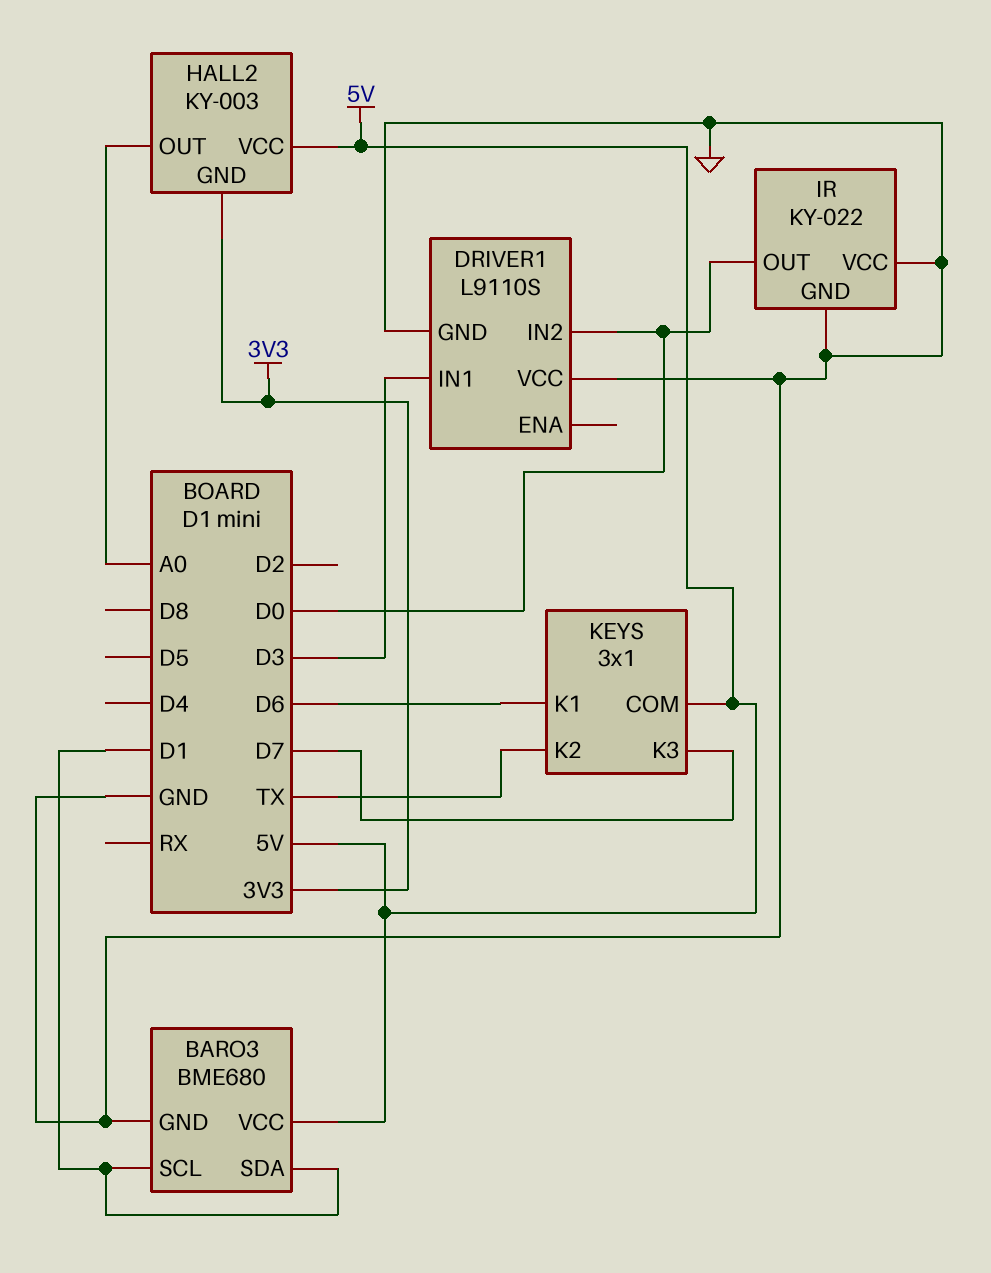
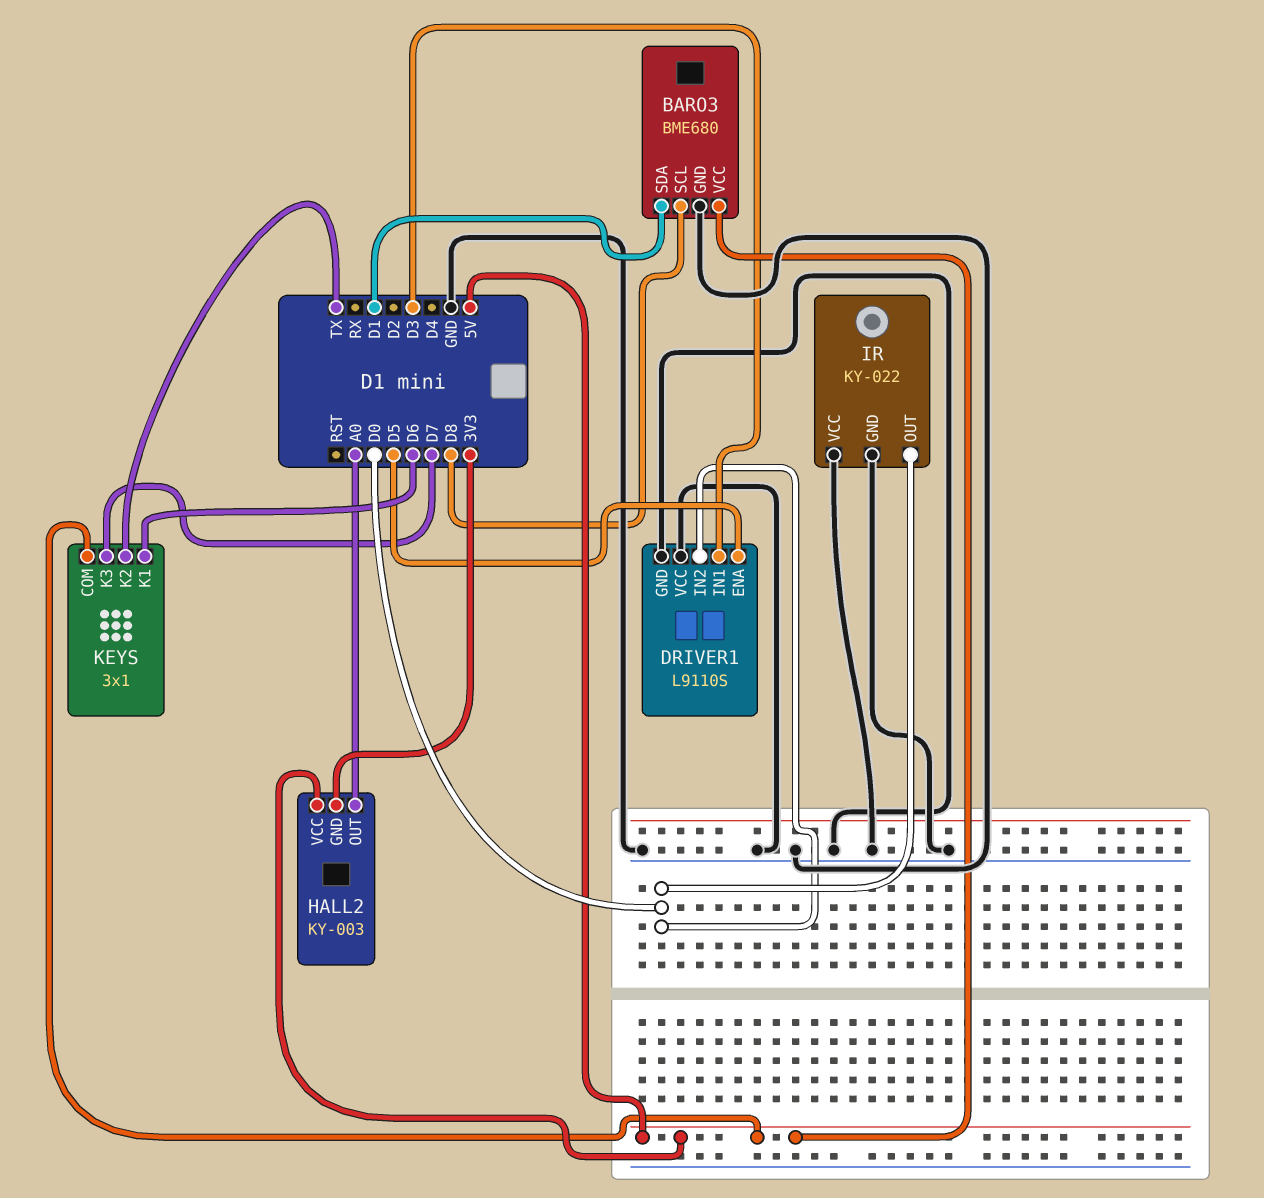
BARO3 pin SCL: D1 -> D8
DRIVER1 pin ENA: none -> D5

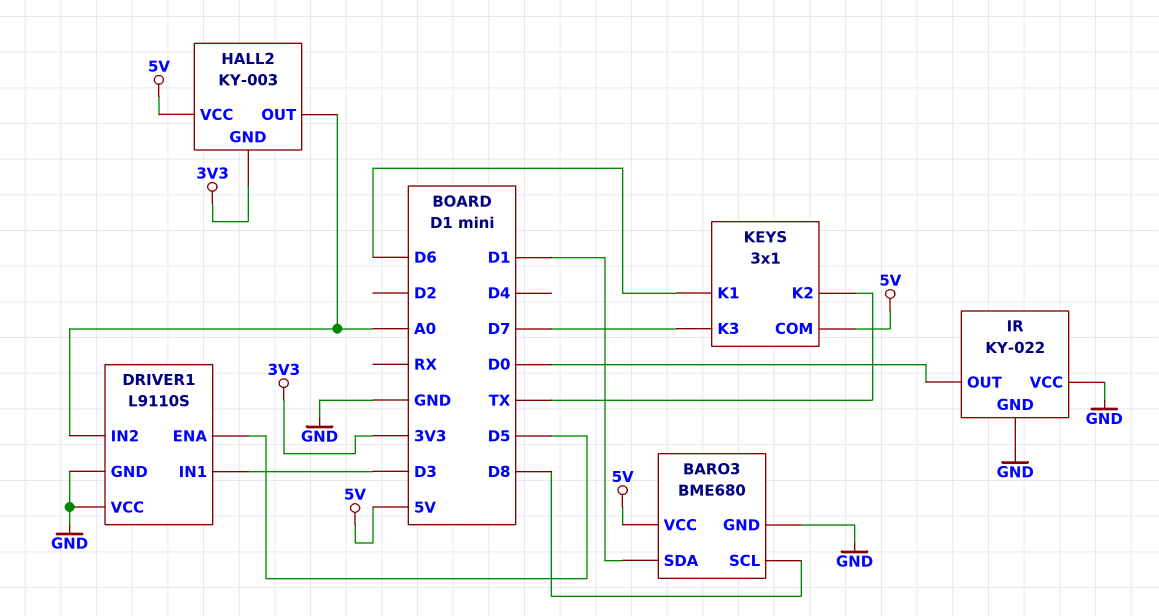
DRIVER1 pin IN2: D0 -> A0

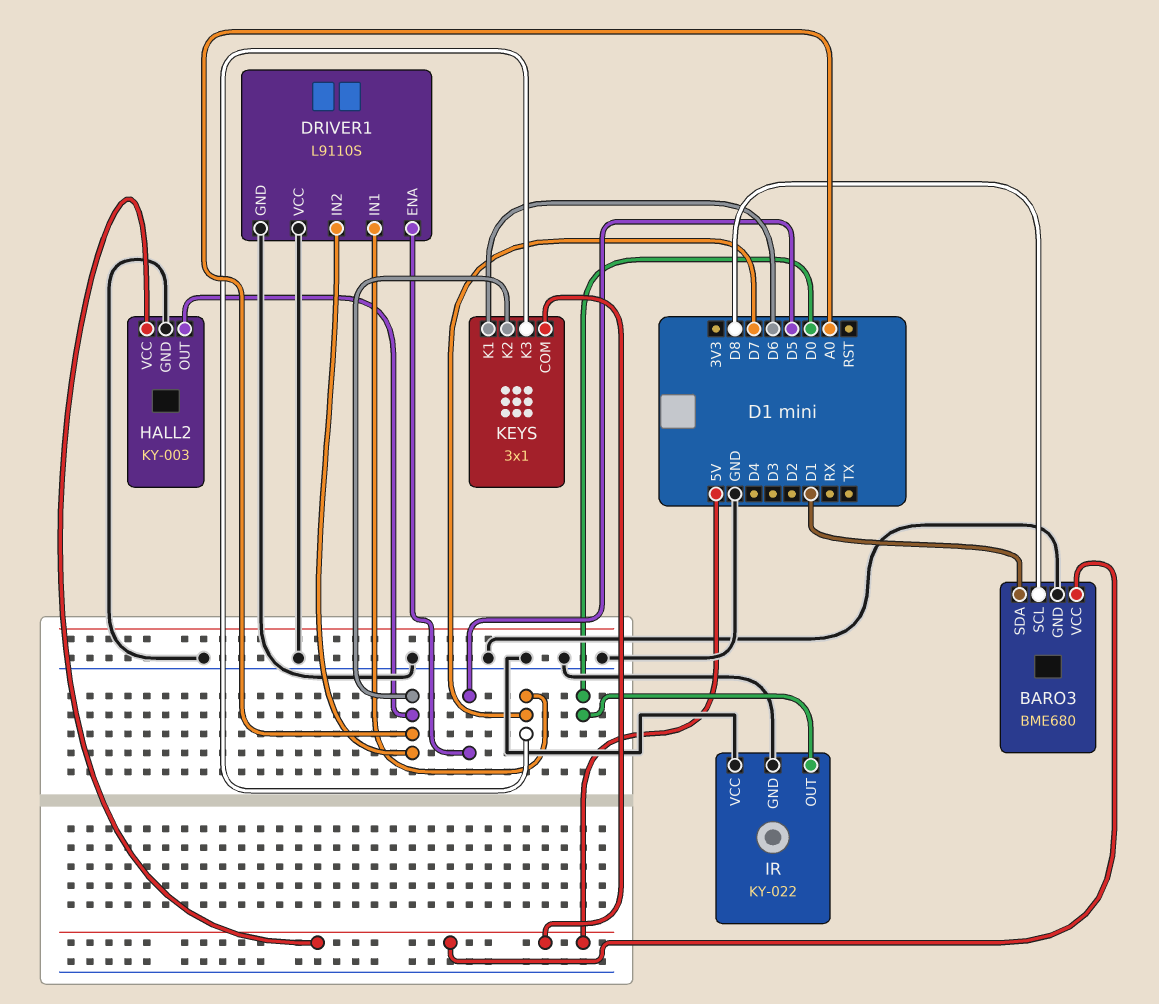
DRIVER1 pin IN1: D3 -> D7
HALL2 pin GND: 3V3 -> GND
KEYS pin K2: TX -> A0

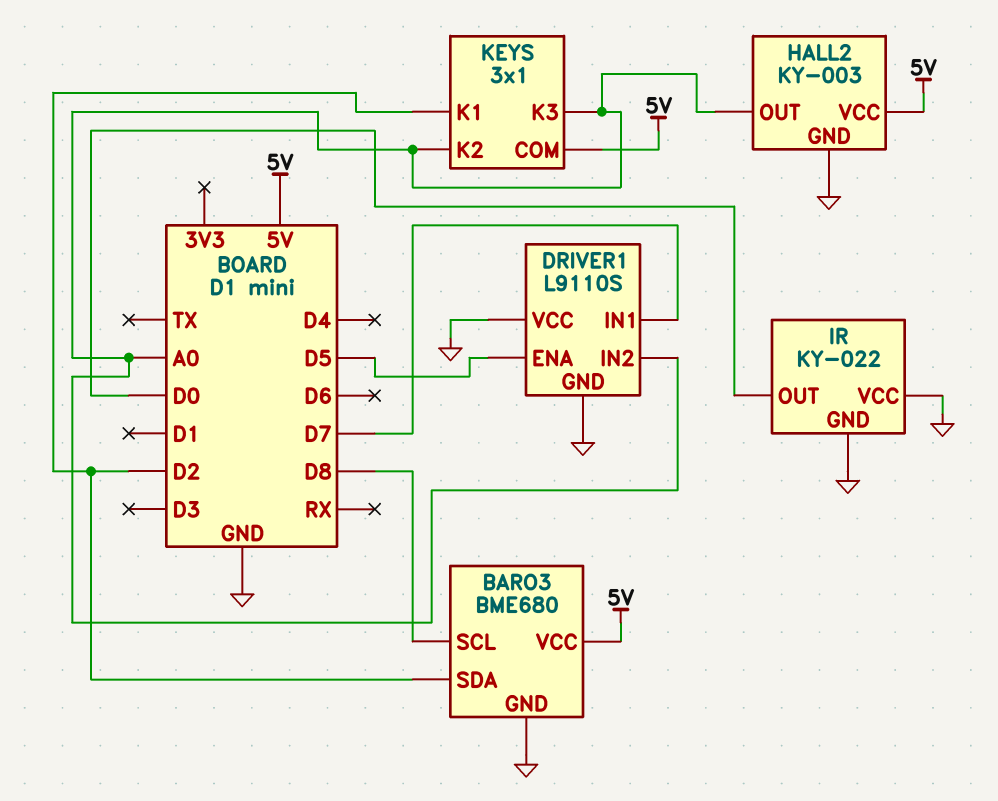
BARO3 pin SDA: D1 -> D2
KEYS pin K1: D6 -> D2
KEYS pin K3: D7 -> A0

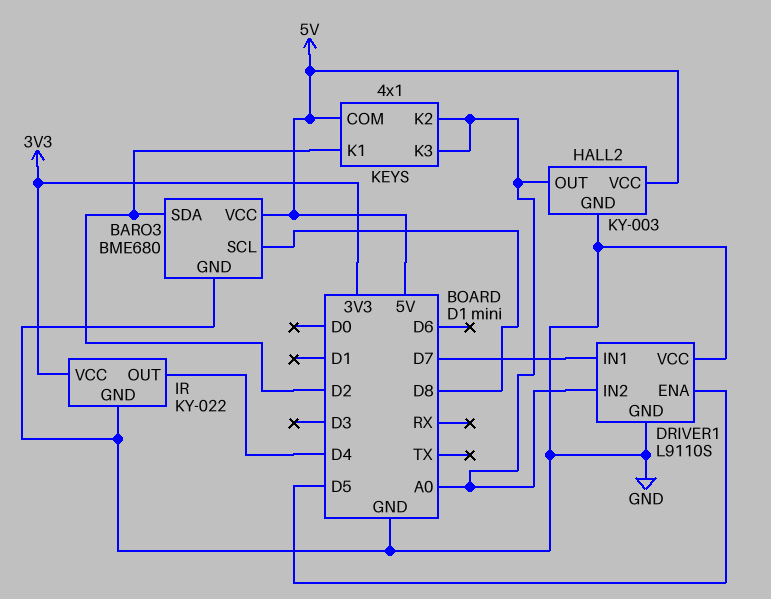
IR pin OUT: D0 -> D4
IR pin VCC: GND -> 3V3
KEYS: 3x1 -> 4x1

